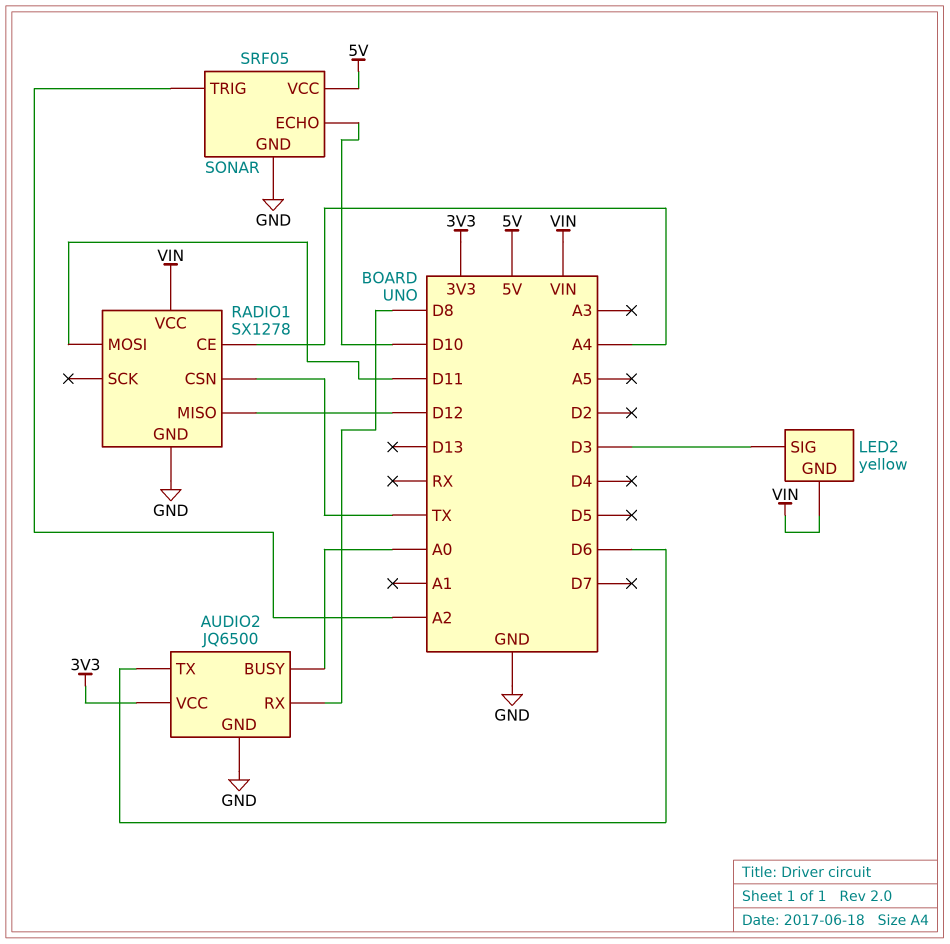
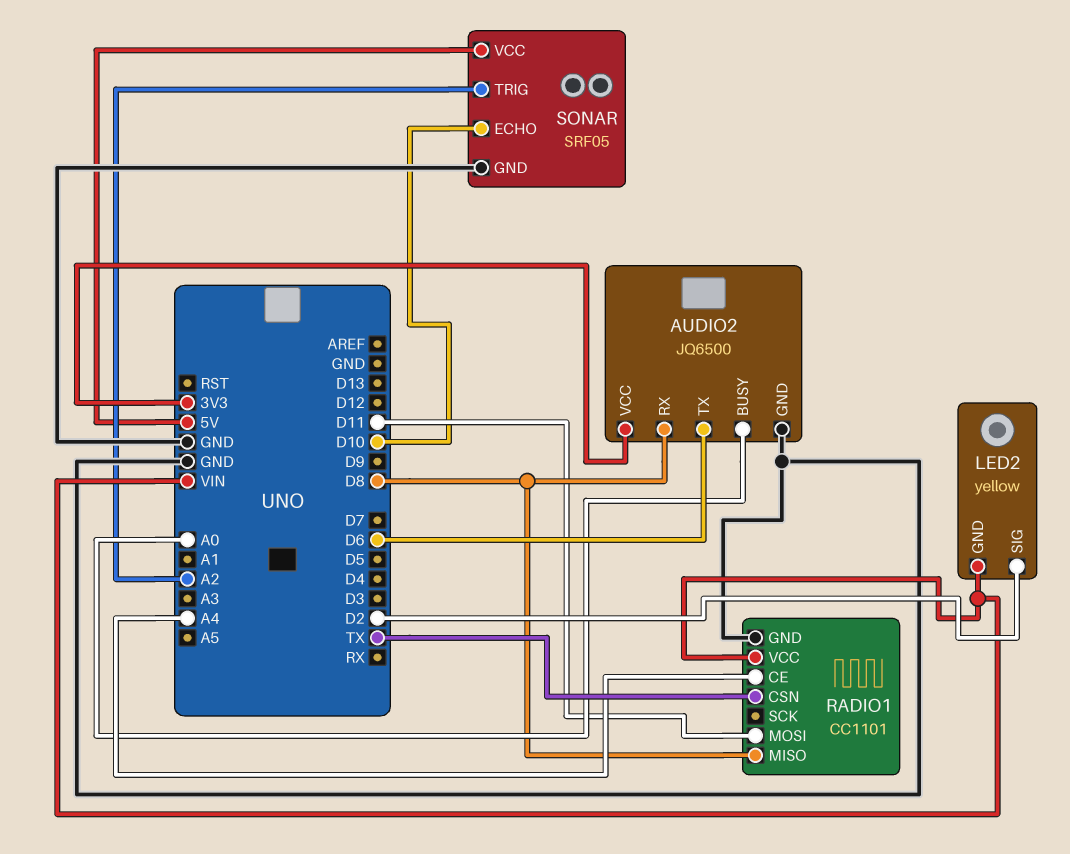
LED2 pin SIG: D3 -> D2
RADIO1: SX1278 -> CC1101
RADIO1 pin MISO: D12 -> D8

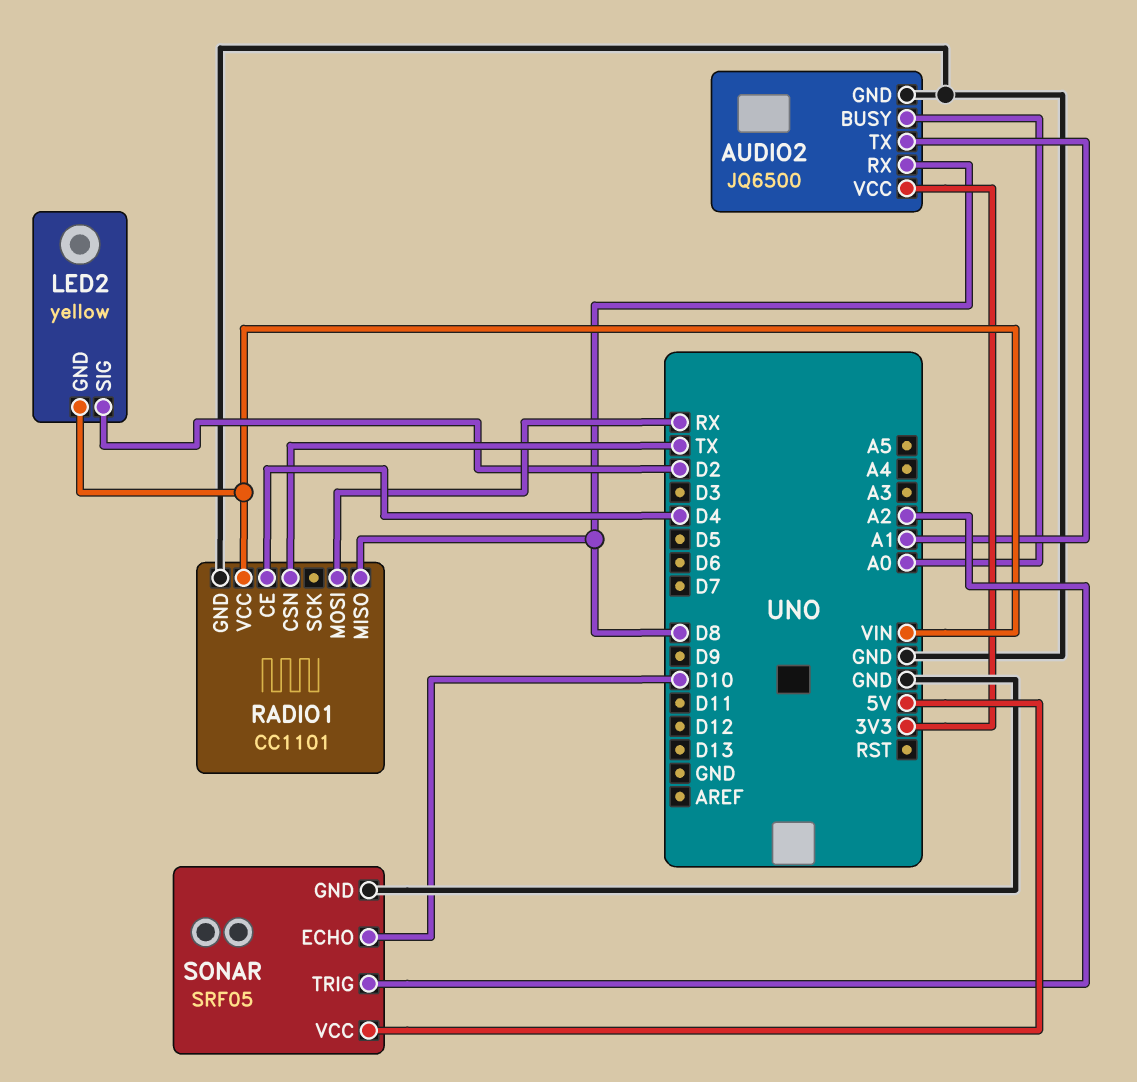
AUDIO2 pin TX: D6 -> A1
RADIO1 pin CE: A4 -> D4
RADIO1 pin MOSI: D11 -> RX

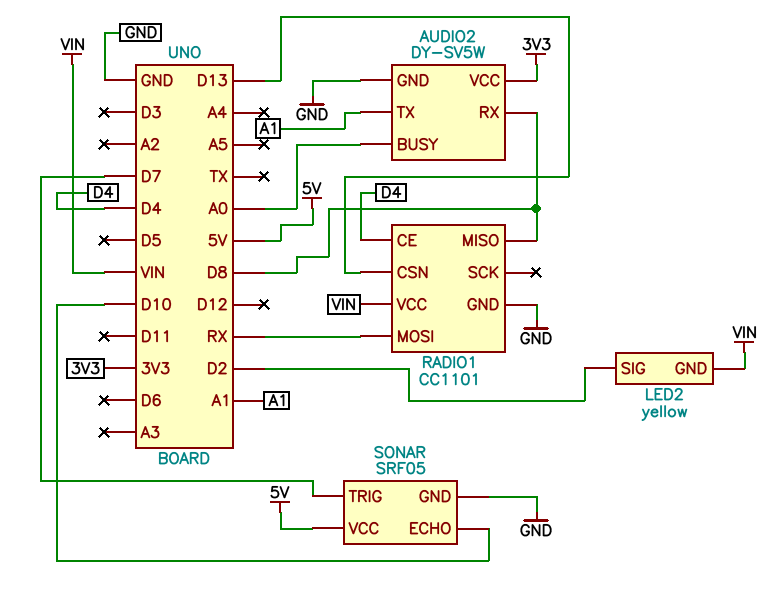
AUDIO2: JQ6500 -> DY-SV5W
RADIO1 pin CSN: TX -> D13
SONAR pin TRIG: A2 -> D7

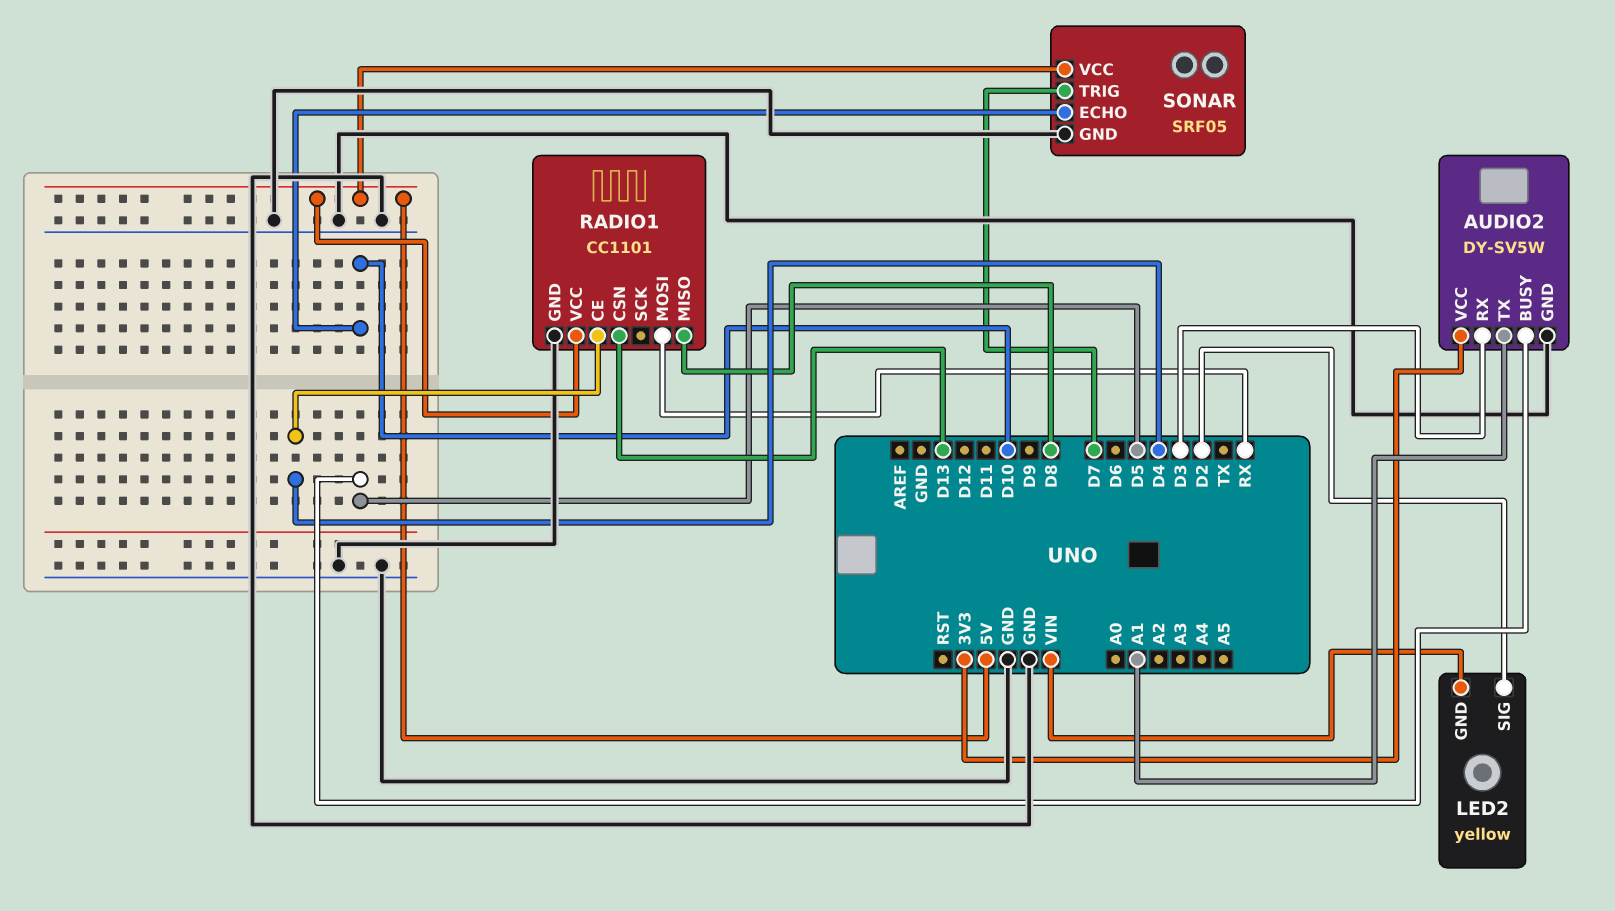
AUDIO2 pin BUSY: A0 -> D5
AUDIO2 pin RX: D8 -> D3
RADIO1 pin VCC: VIN -> 5V

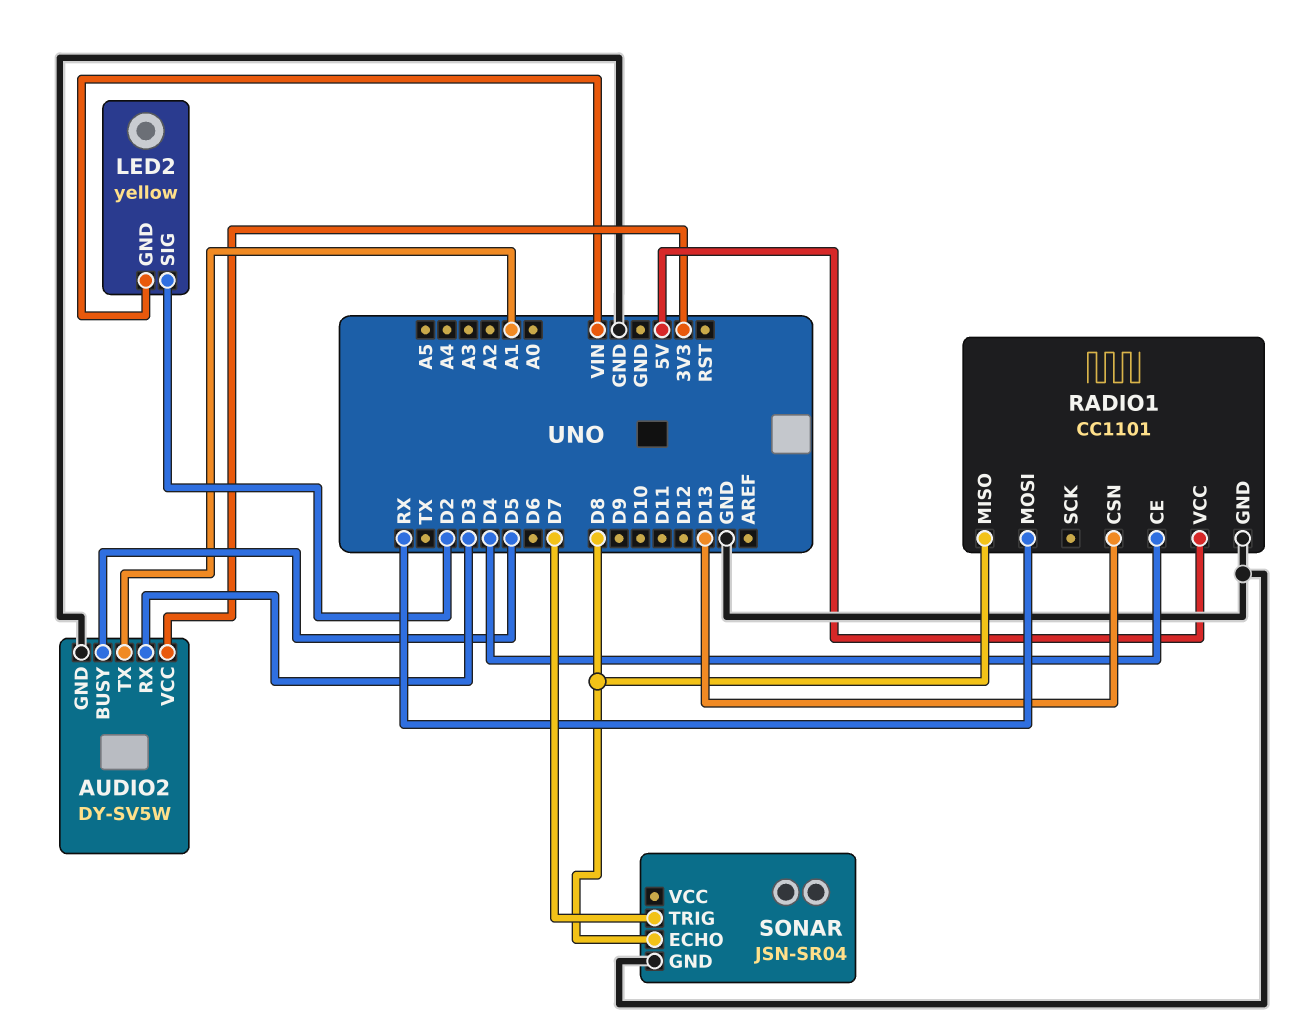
SONAR: SRF05 -> JSN-SR04
SONAR pin ECHO: D10 -> D8
SONAR pin VCC: 5V -> none

